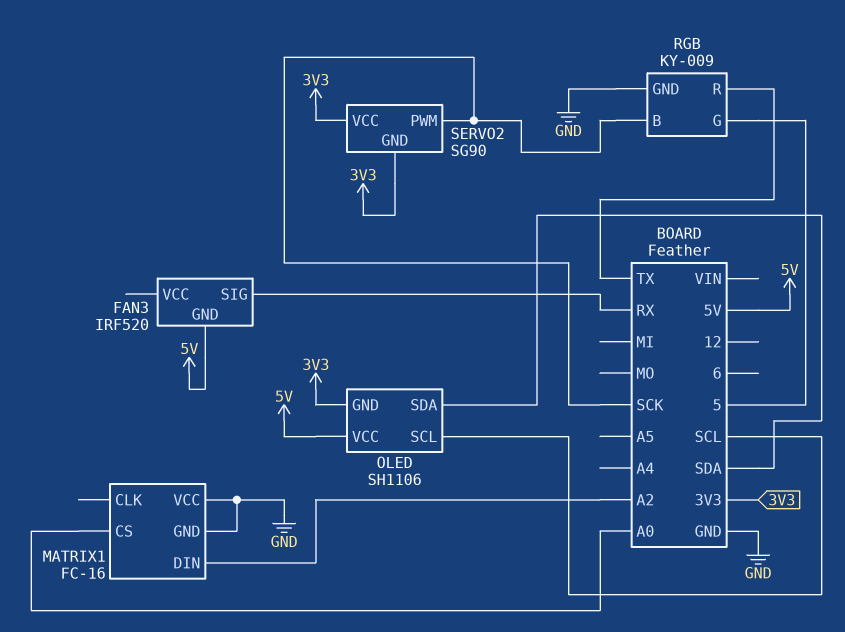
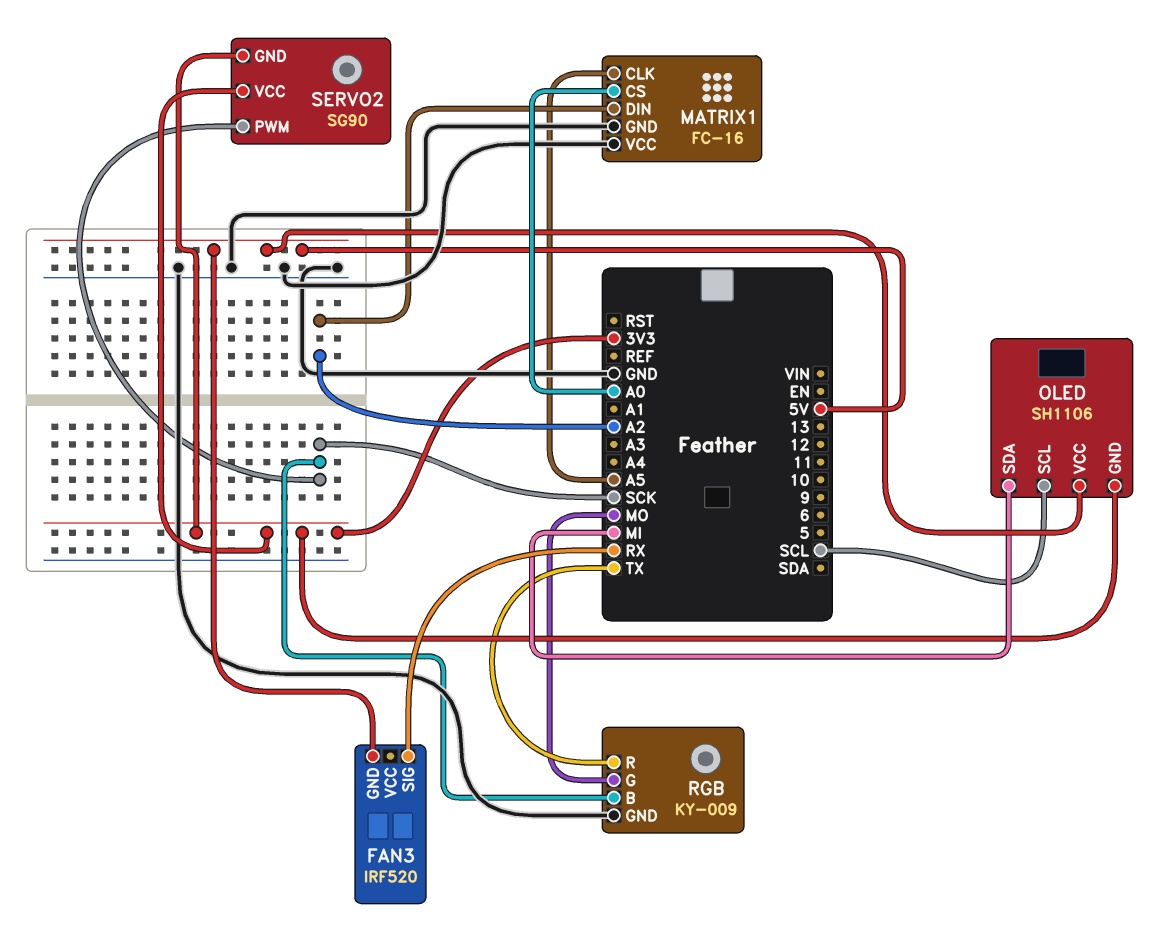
MATRIX1 pin CLK: none -> A5
OLED pin SDA: SDA -> MI
RGB pin G: 5 -> MO

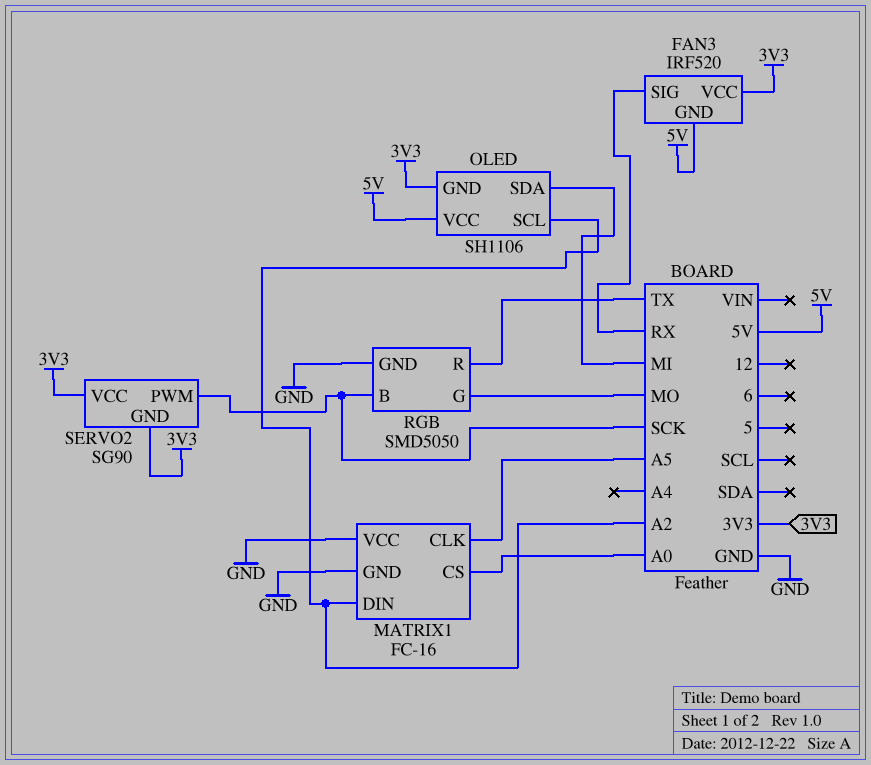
FAN3 pin VCC: none -> 3V3
OLED pin SCL: SCL -> A2
RGB: KY-009 -> SMD5050

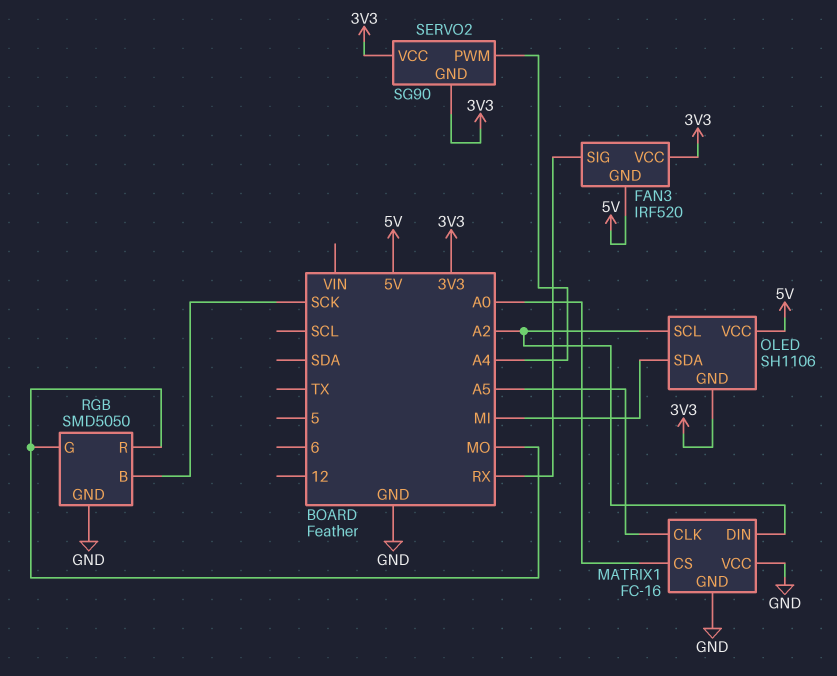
RGB pin R: TX -> MO
SERVO2 pin PWM: SCK -> A4

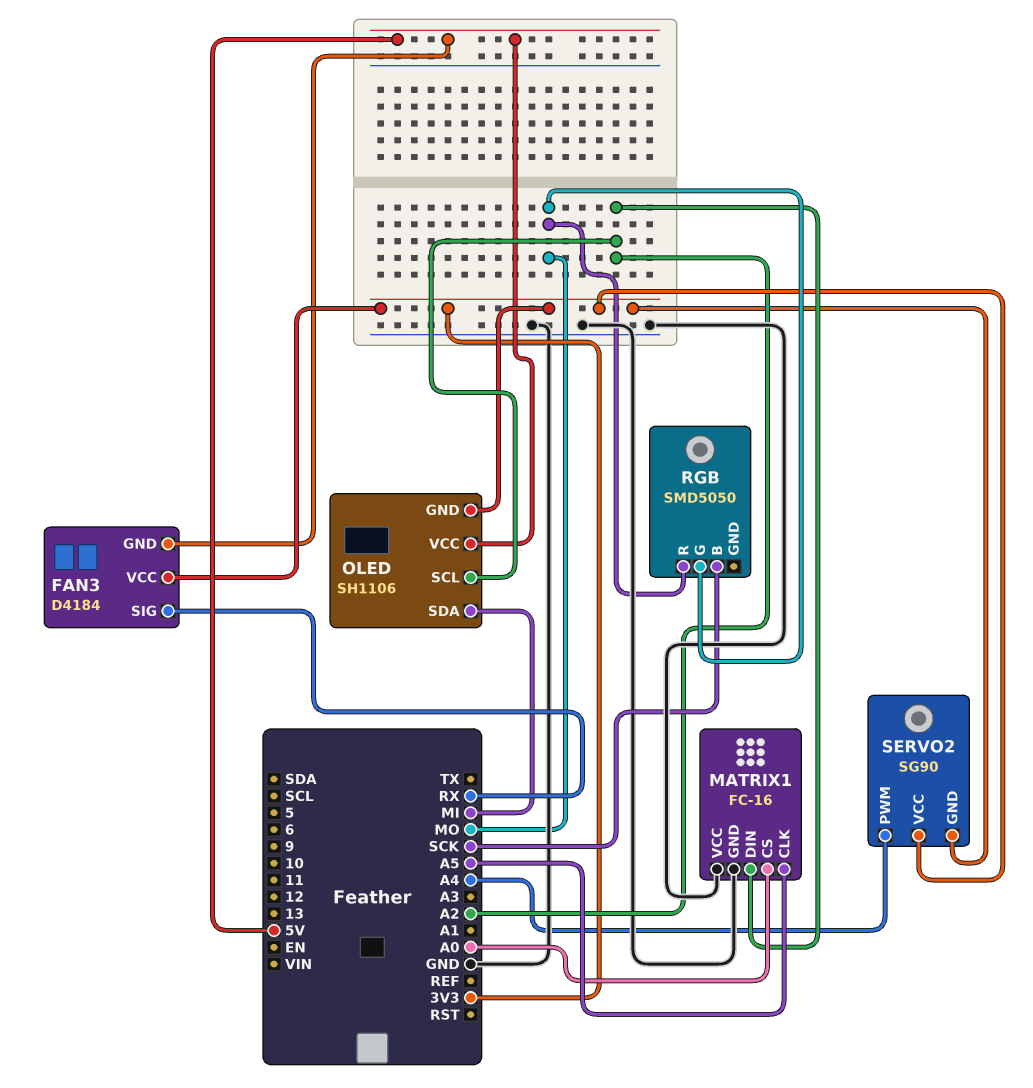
FAN3: IRF520 -> D4184
RGB pin GND: GND -> none

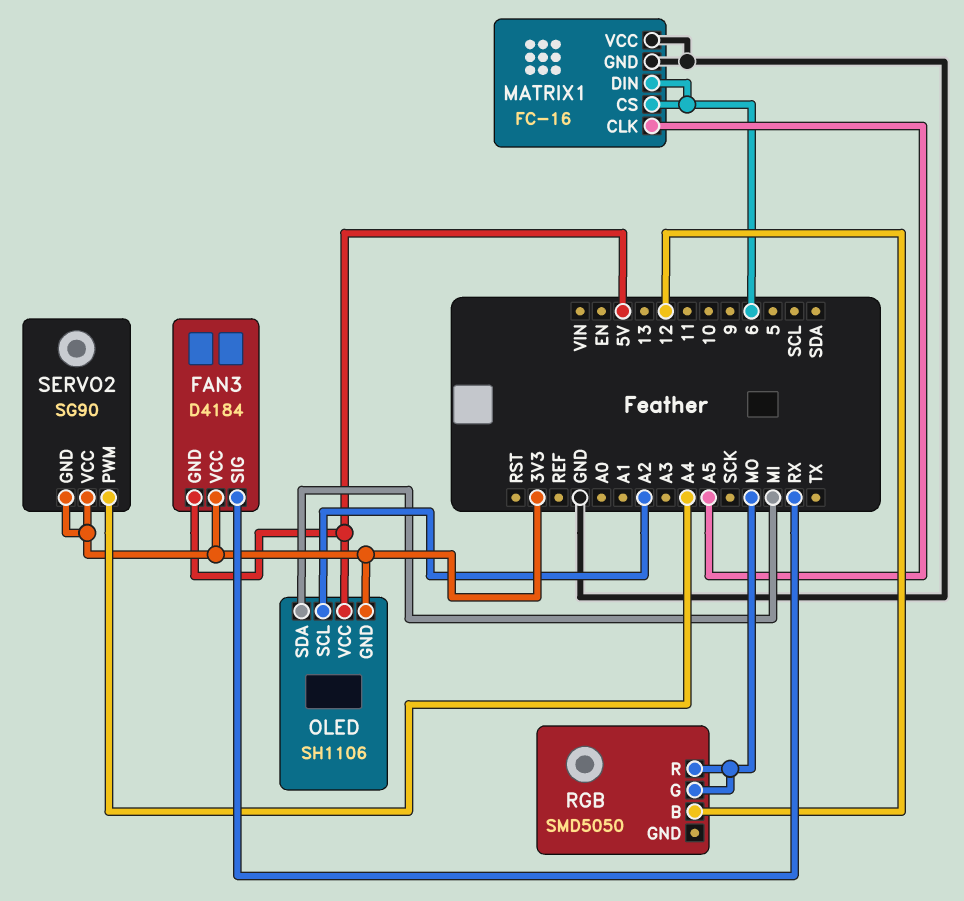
MATRIX1 pin CS: A0 -> 6
MATRIX1 pin DIN: A2 -> 6
RGB pin B: SCK -> 12

